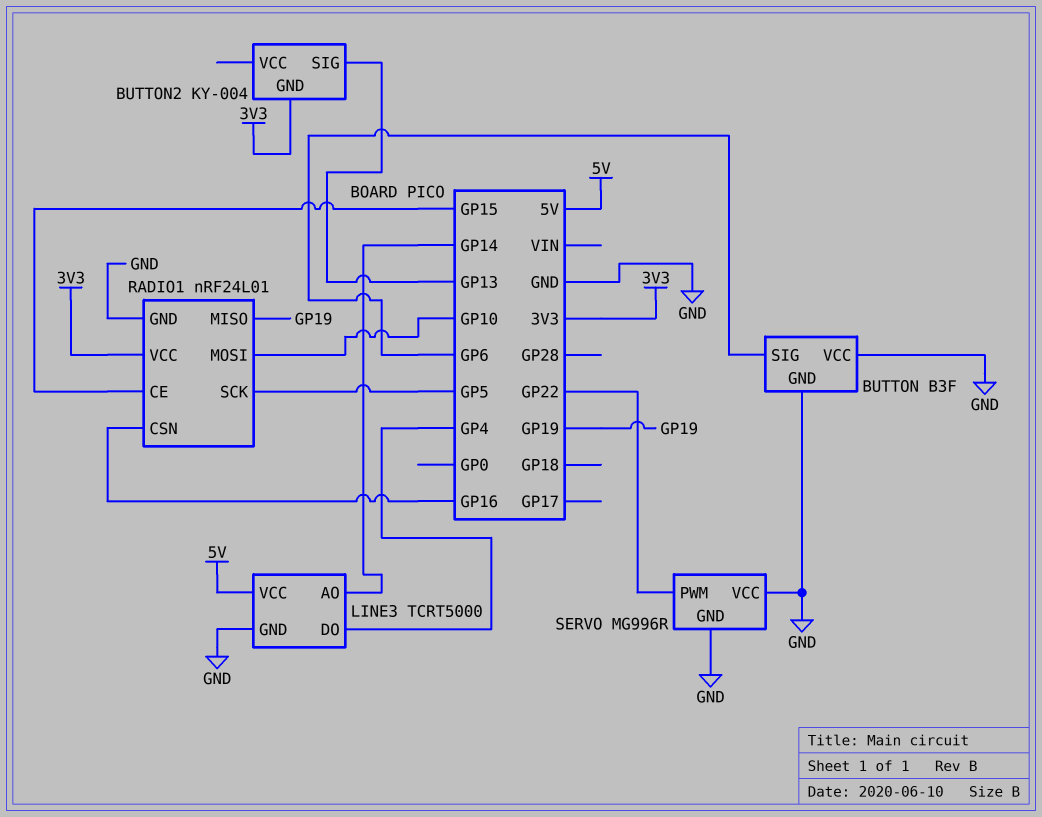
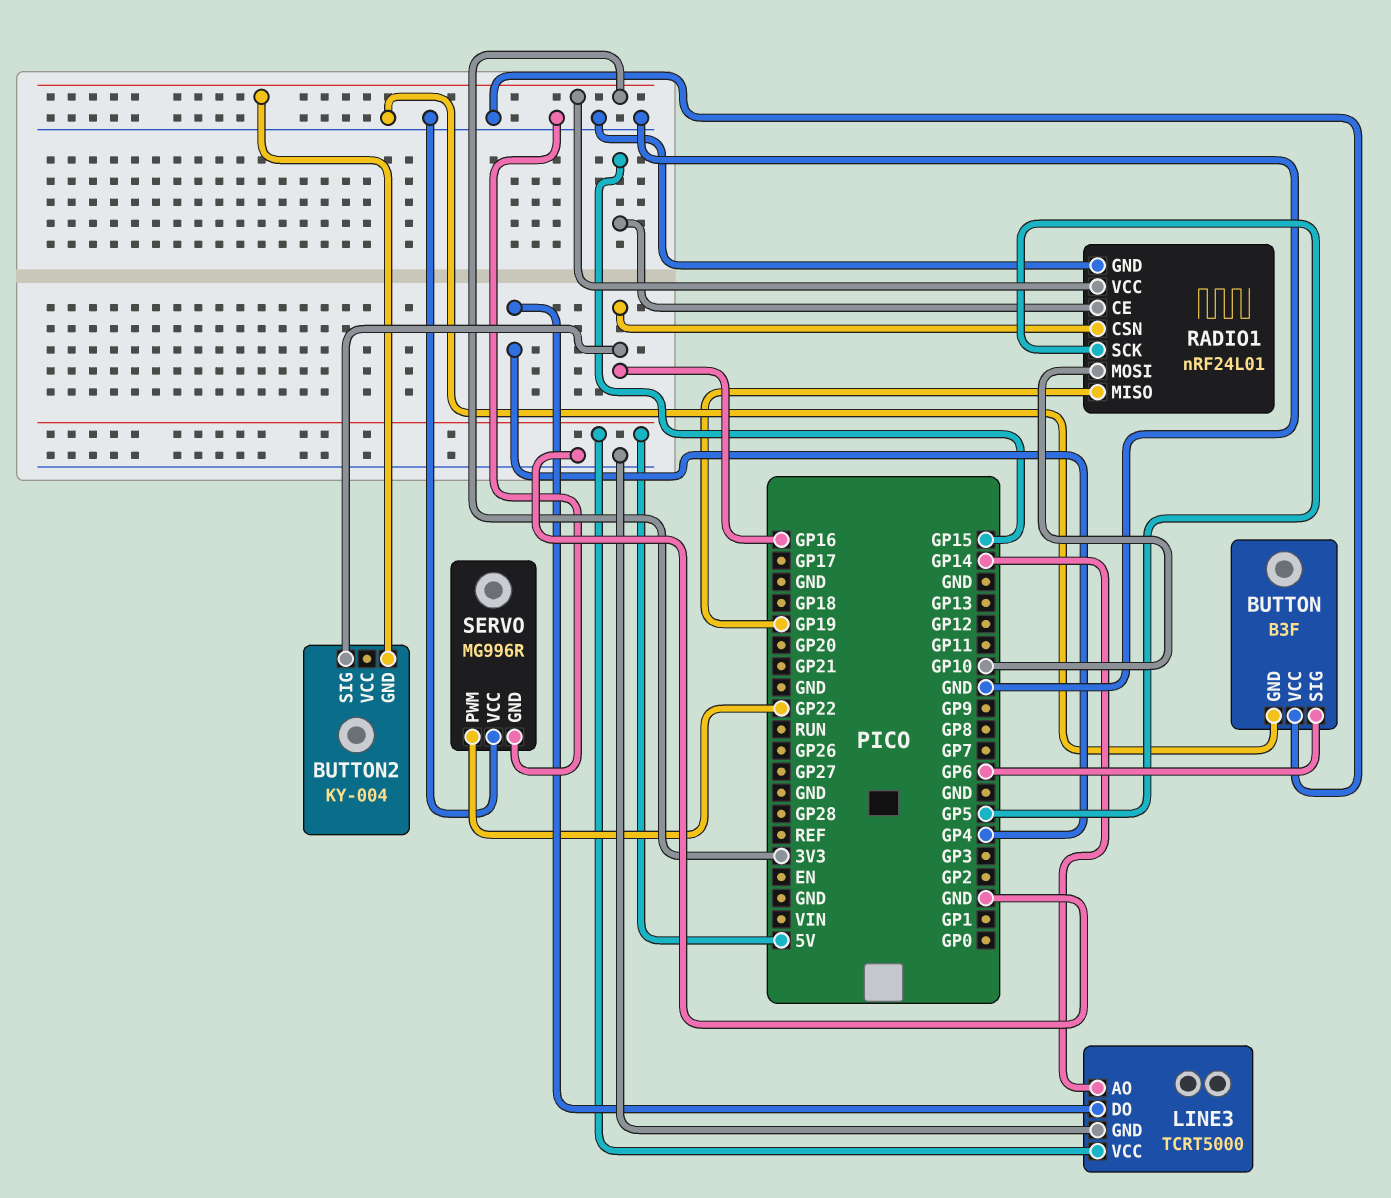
BUTTON2 pin SIG: GP13 -> GP16

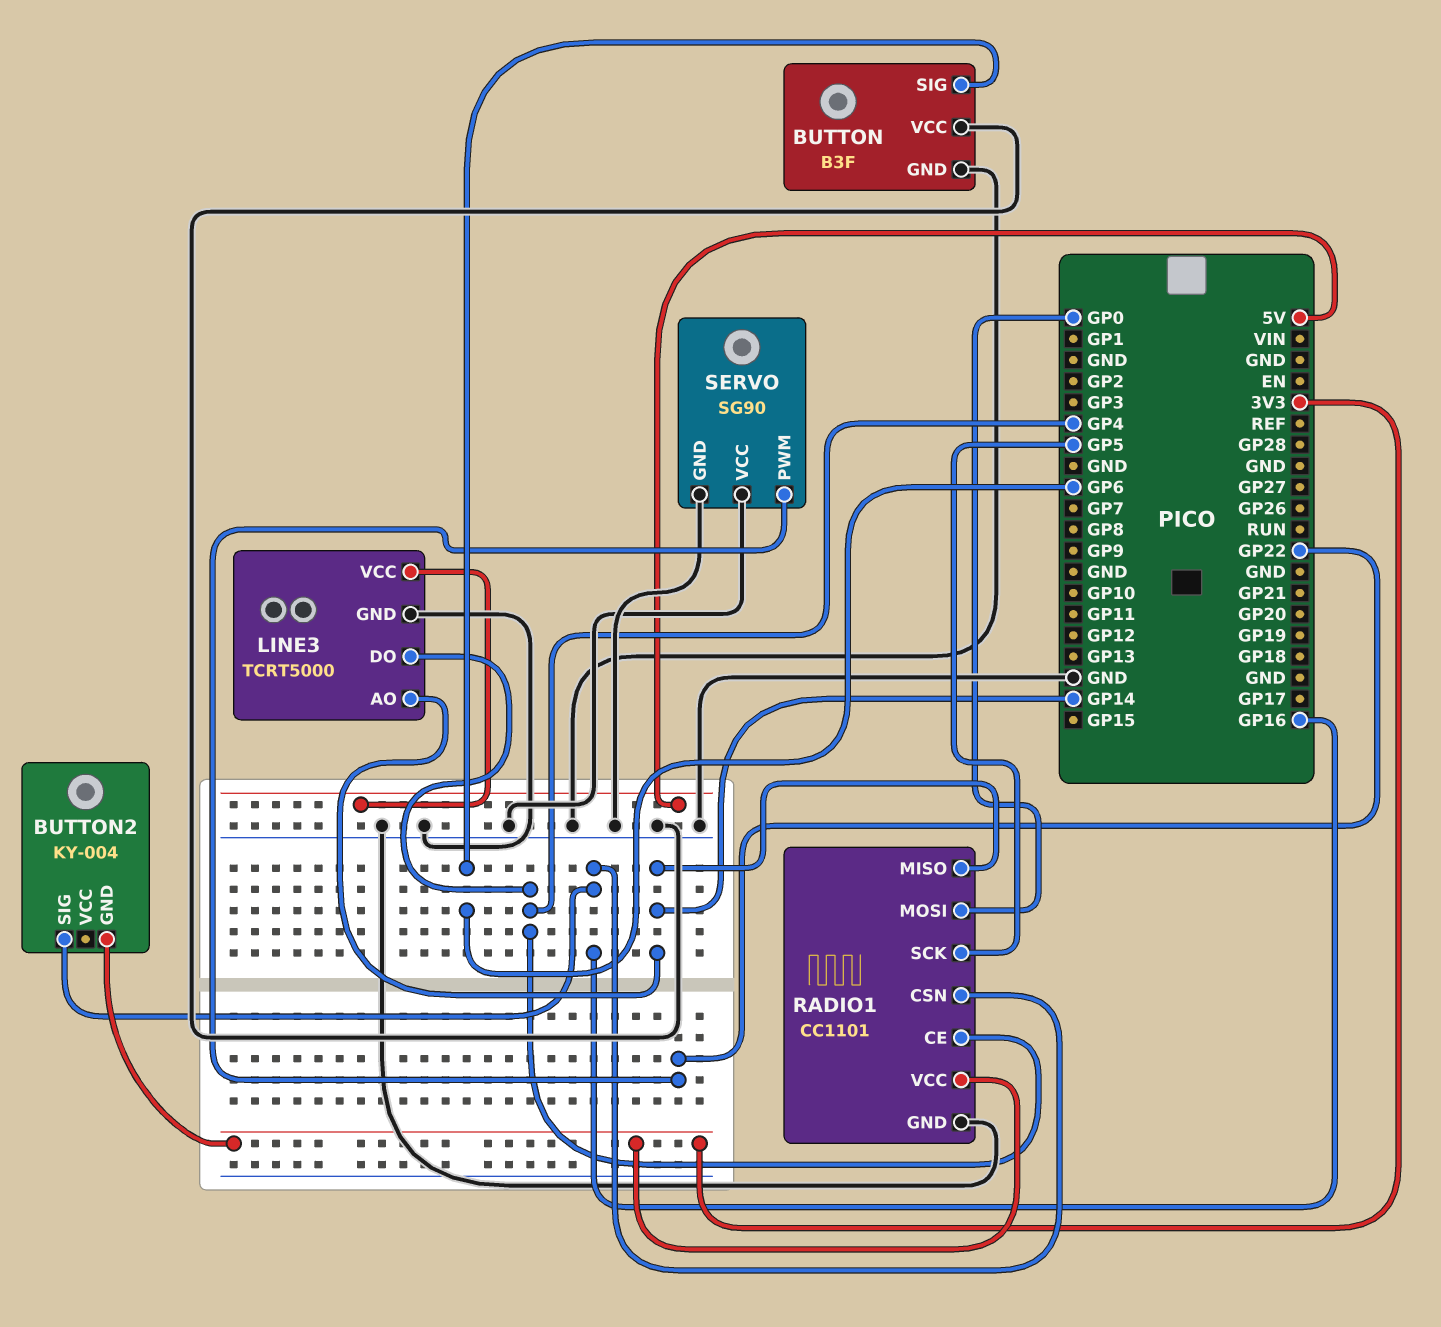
RADIO1: nRF24L01 -> CC1101
RADIO1 pin CE: GP15 -> GP4
RADIO1 pin MISO: GP19 -> GP14
RADIO1 pin MOSI: GP10 -> GP0
SERVO: MG996R -> SG90

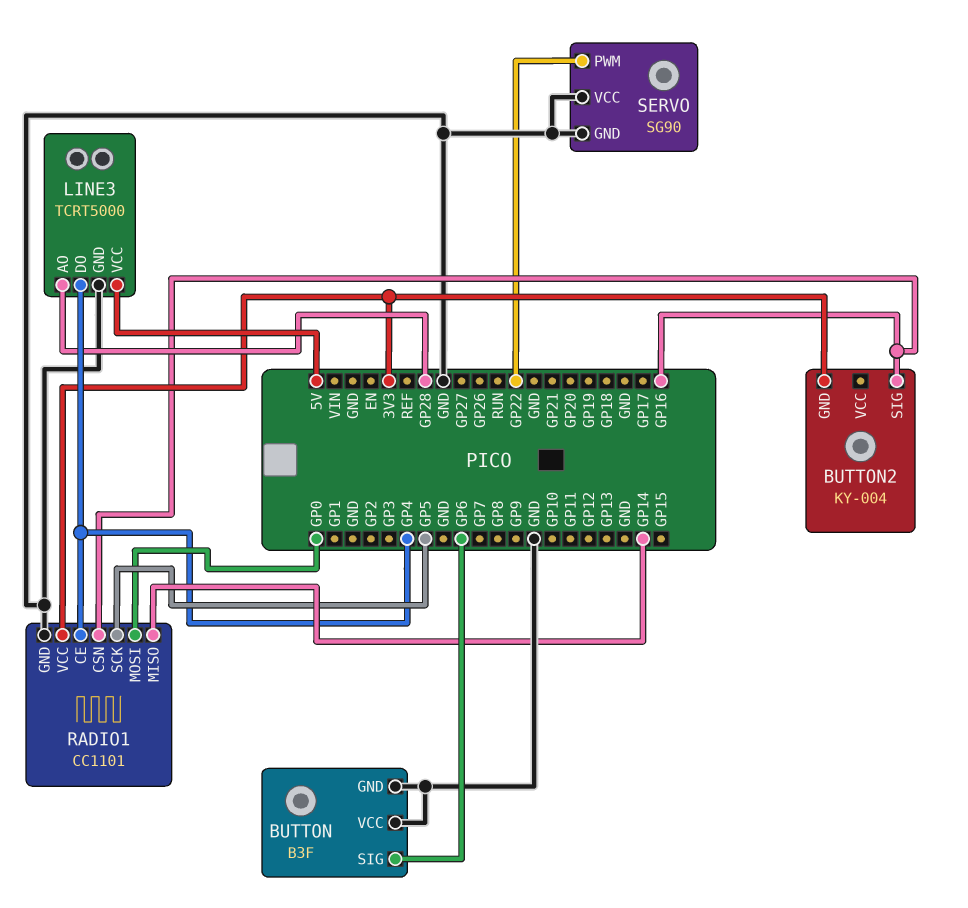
LINE3 pin AO: GP14 -> GP28

